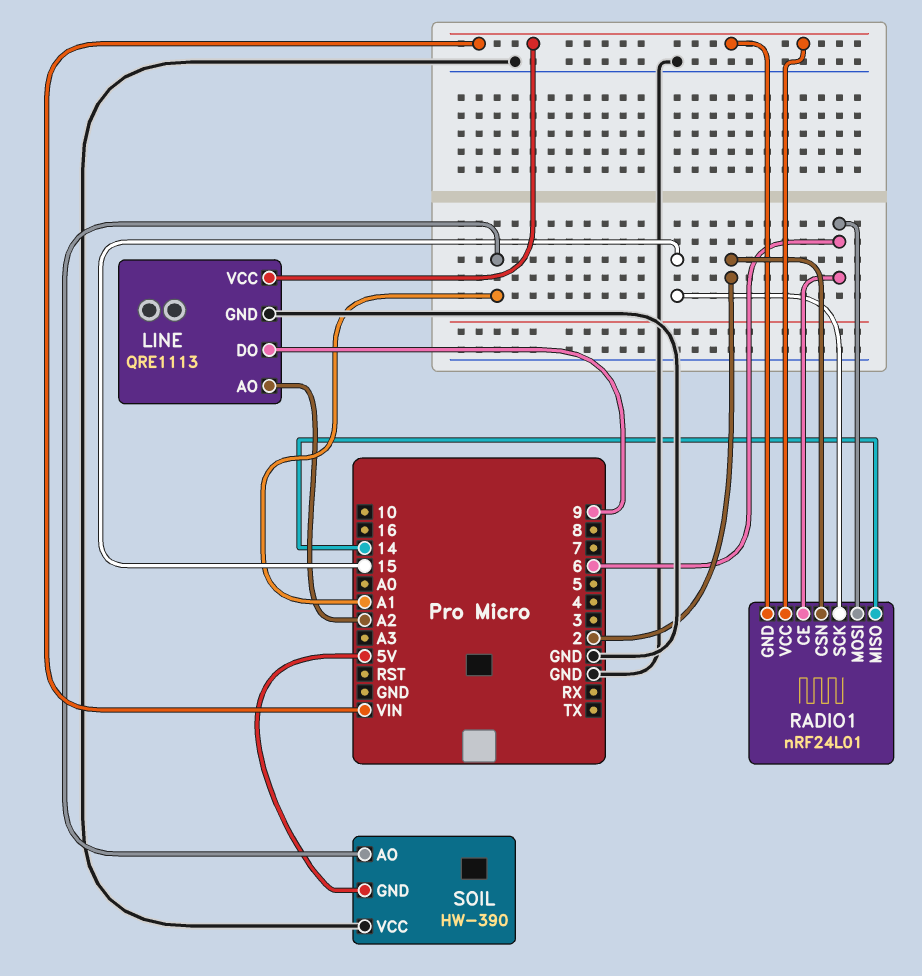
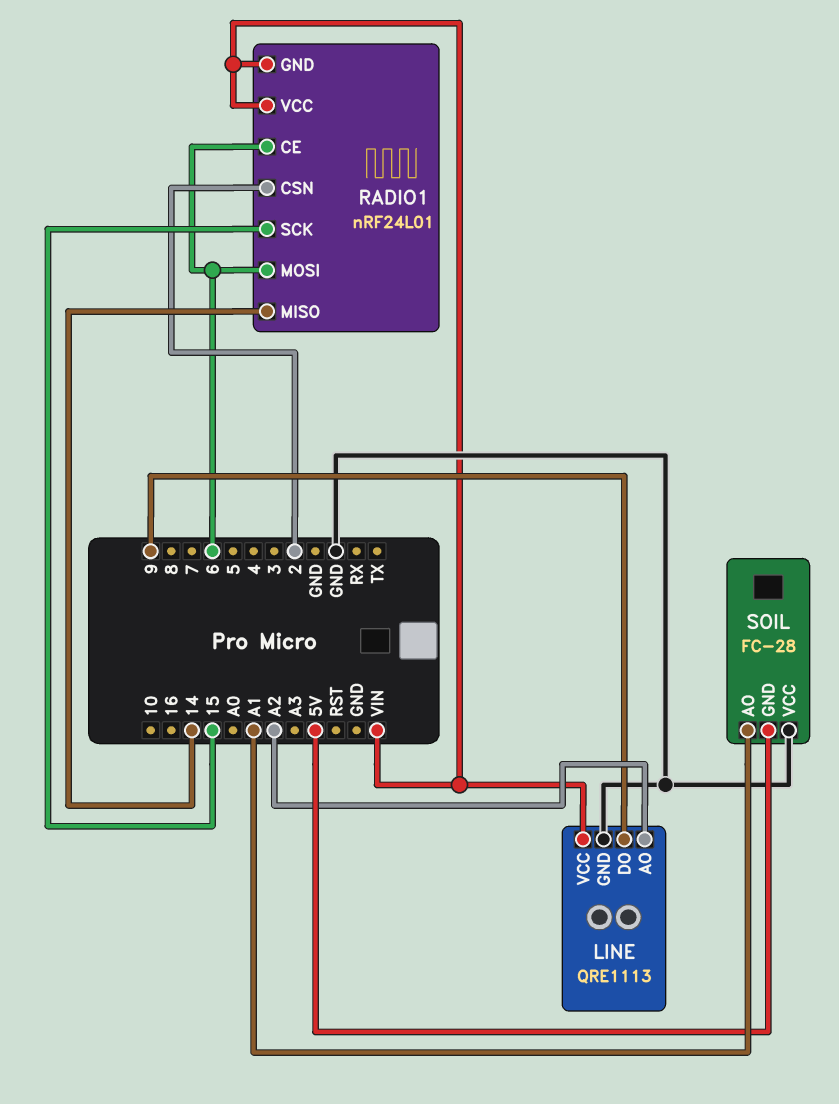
SOIL: HW-390 -> FC-28

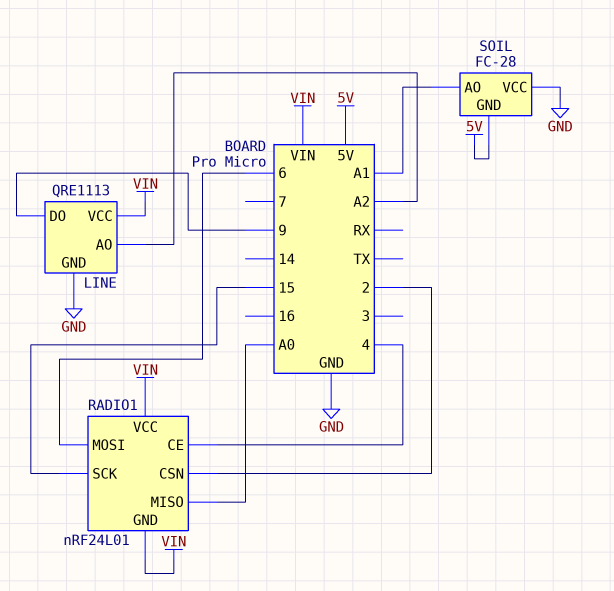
RADIO1 pin CE: 6 -> 4
RADIO1 pin MISO: 14 -> A0

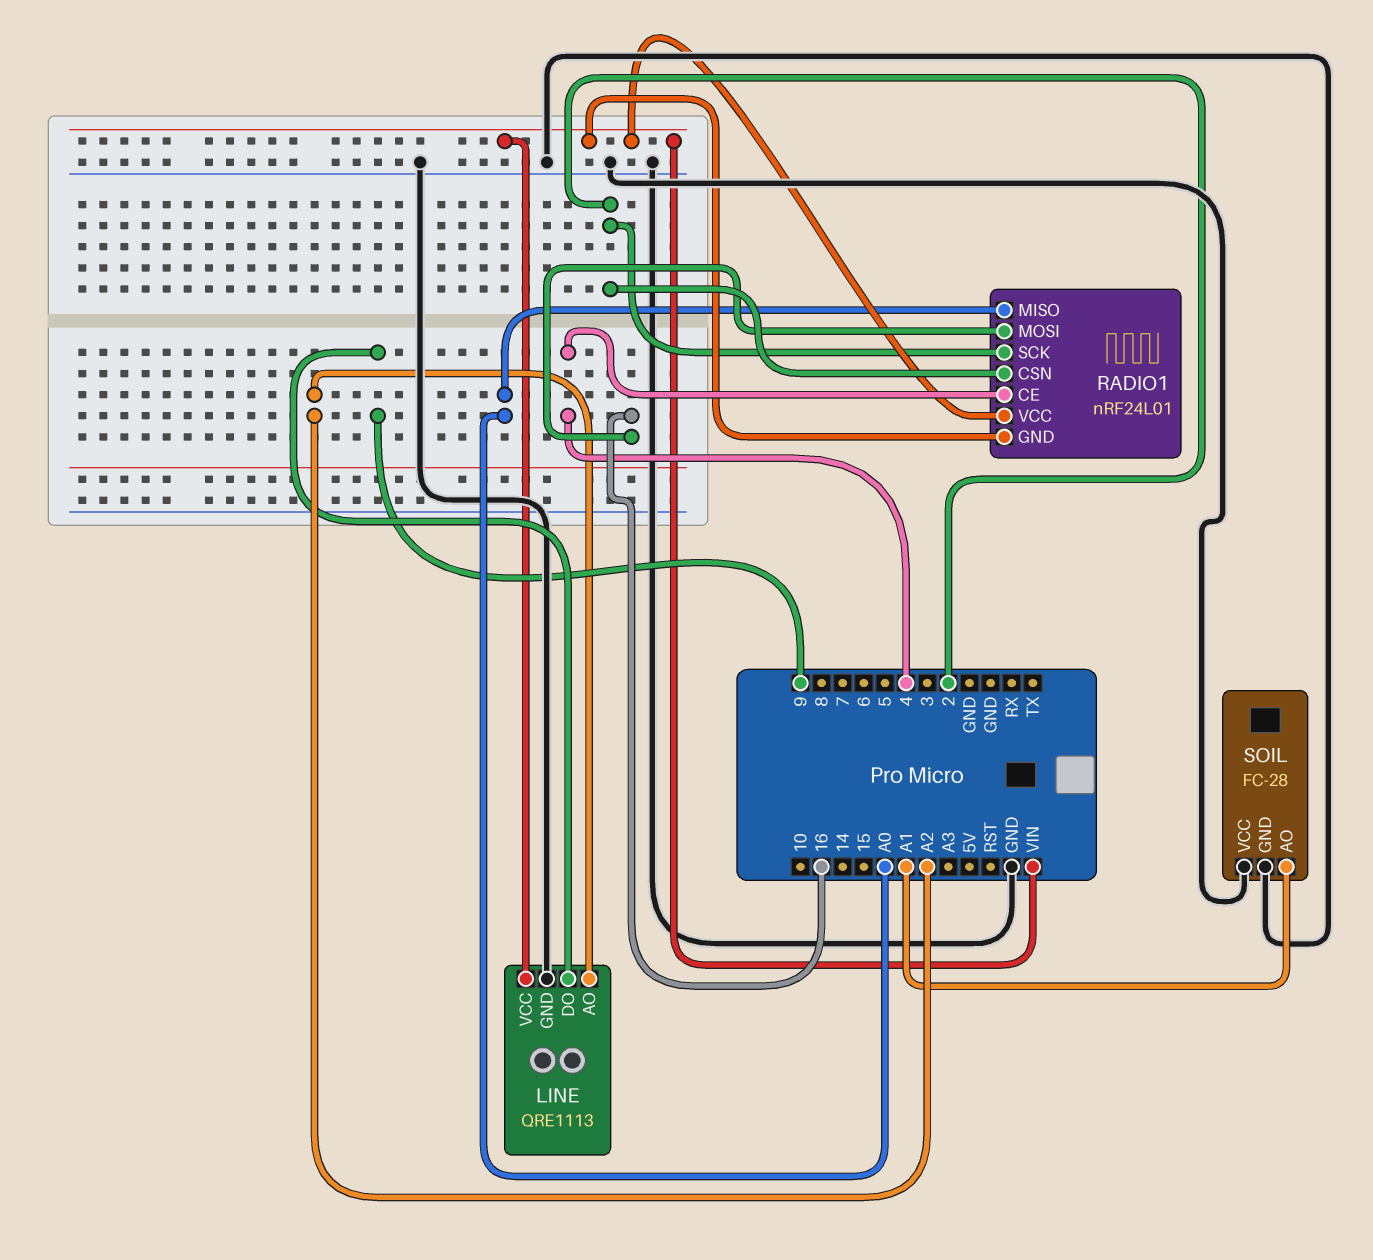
RADIO1 pin MOSI: 6 -> 16
RADIO1 pin SCK: 15 -> 2
SOIL pin GND: 5V -> GND

